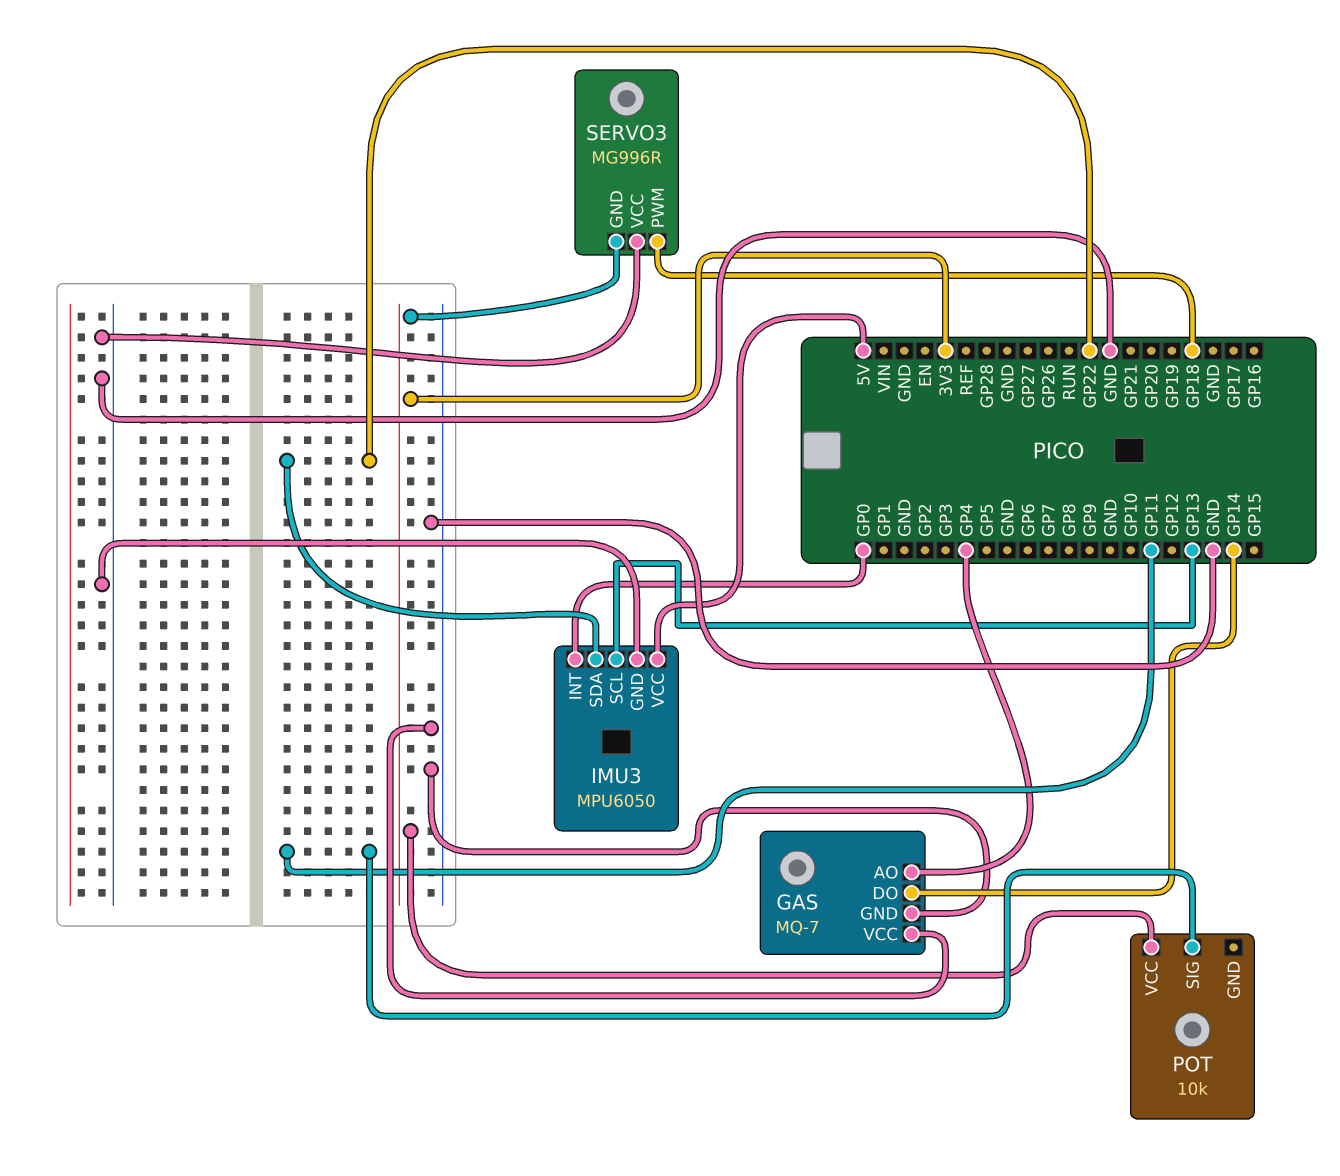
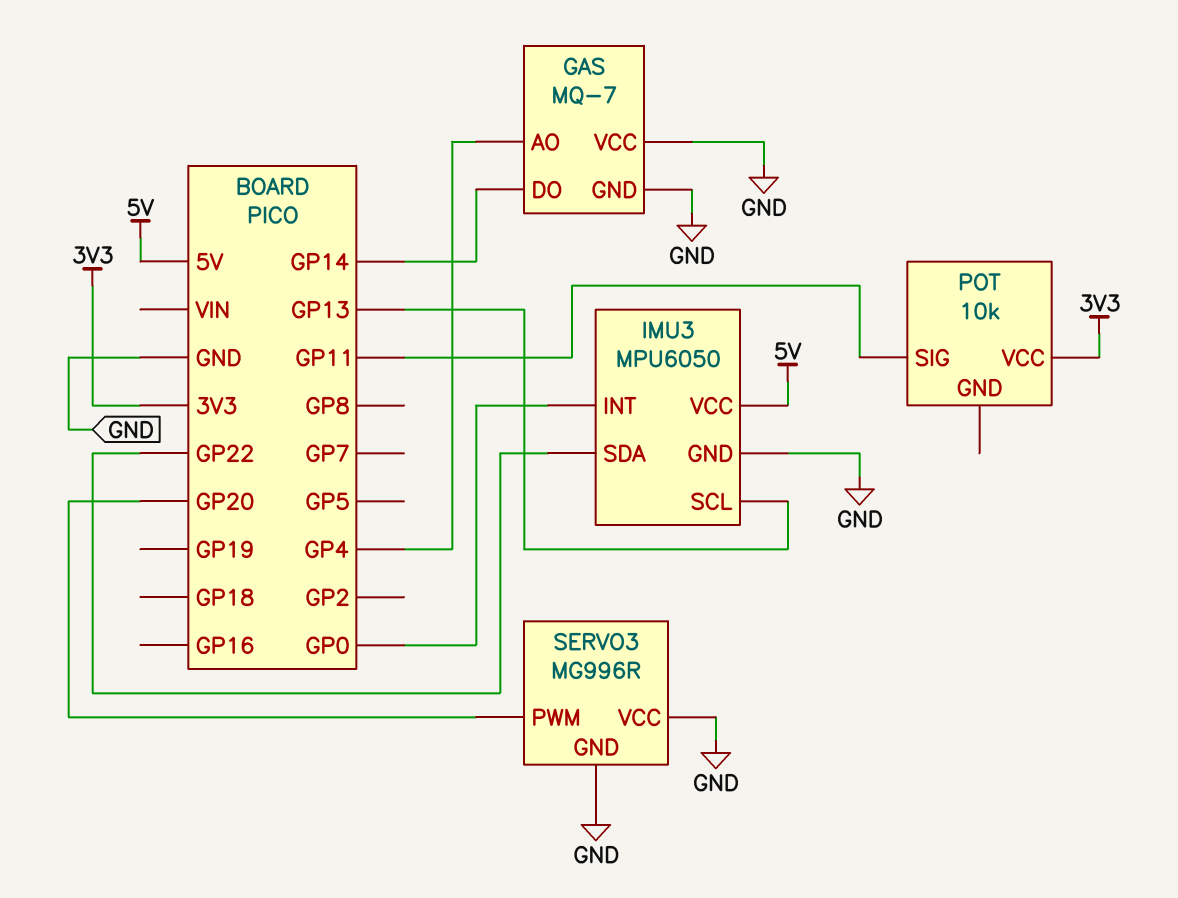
SERVO3 pin GND: 3V3 -> GND
SERVO3 pin PWM: GP18 -> GP20

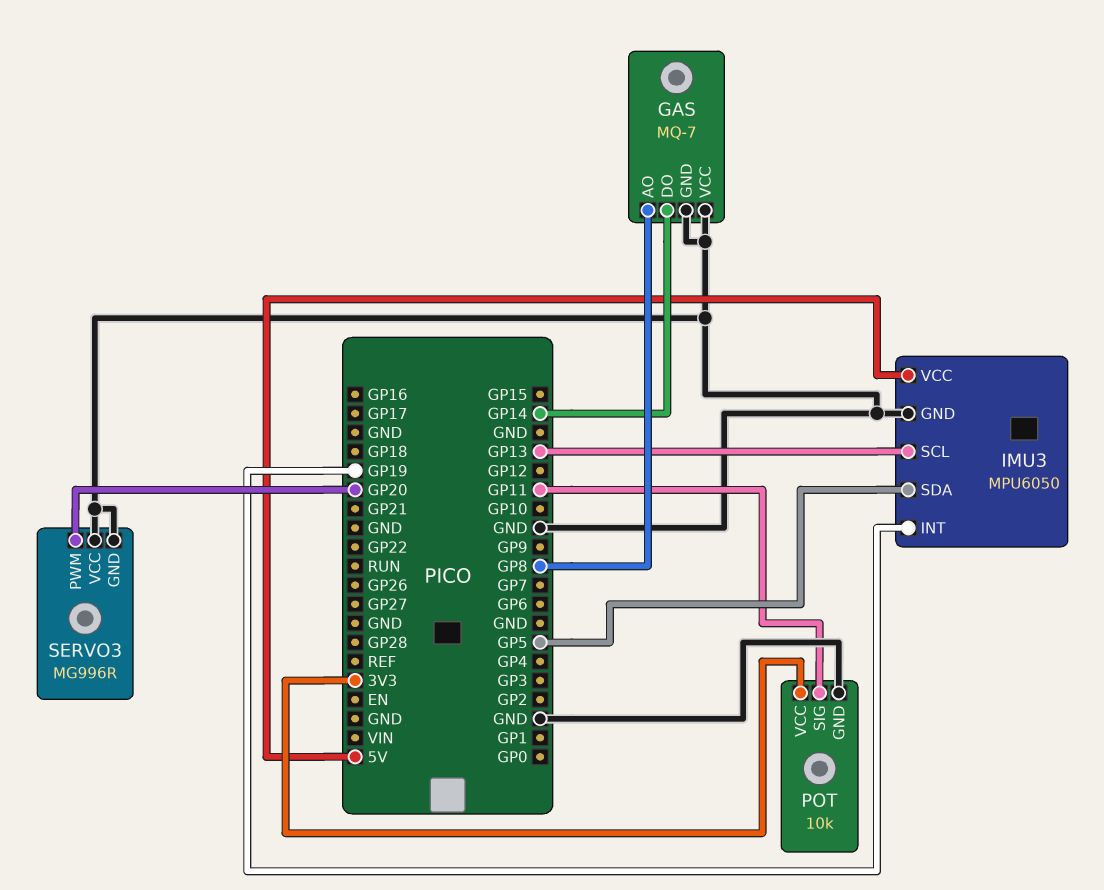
GAS pin AO: GP4 -> GP8
IMU3 pin INT: GP0 -> GP19
IMU3 pin SDA: GP22 -> GP5
POT pin GND: none -> GND

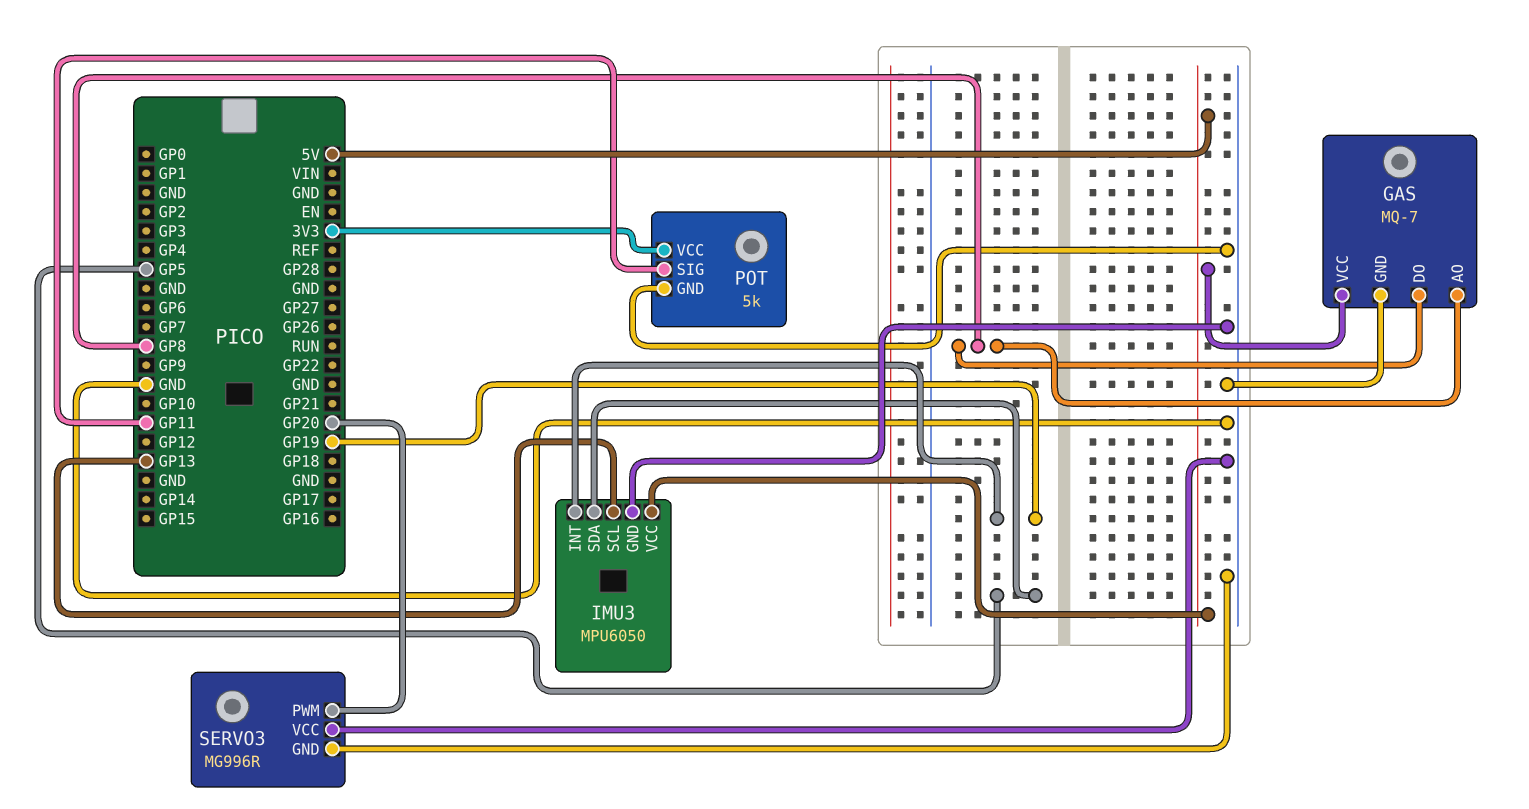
GAS pin DO: GP14 -> GP8
GAS pin VCC: GND -> 5V
POT: 10k -> 5k

